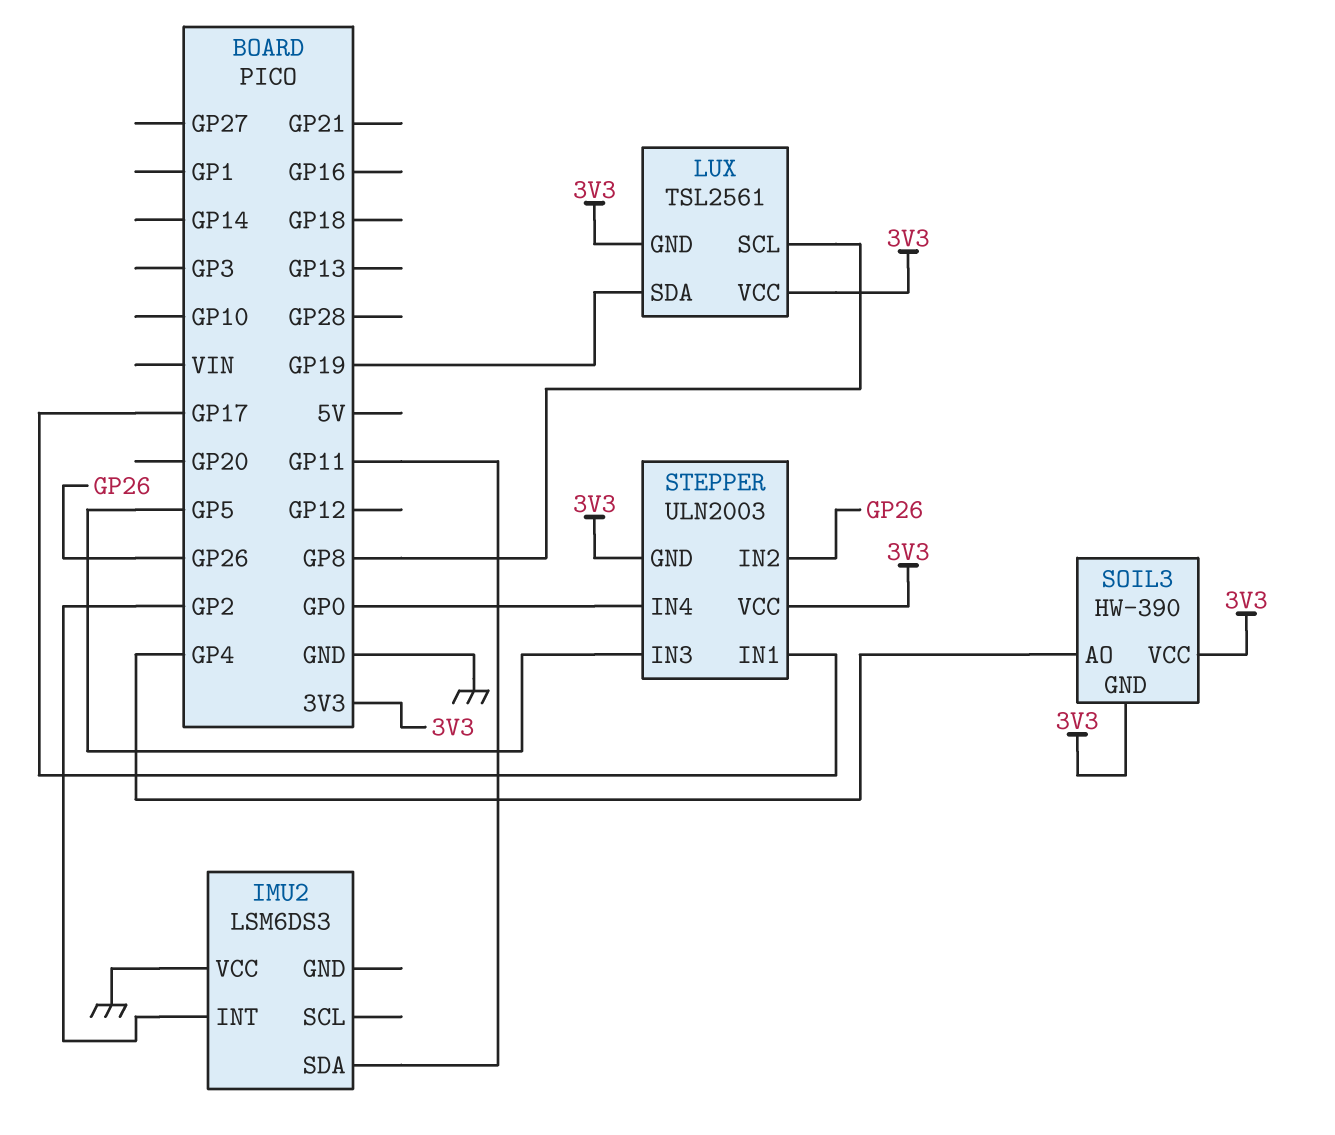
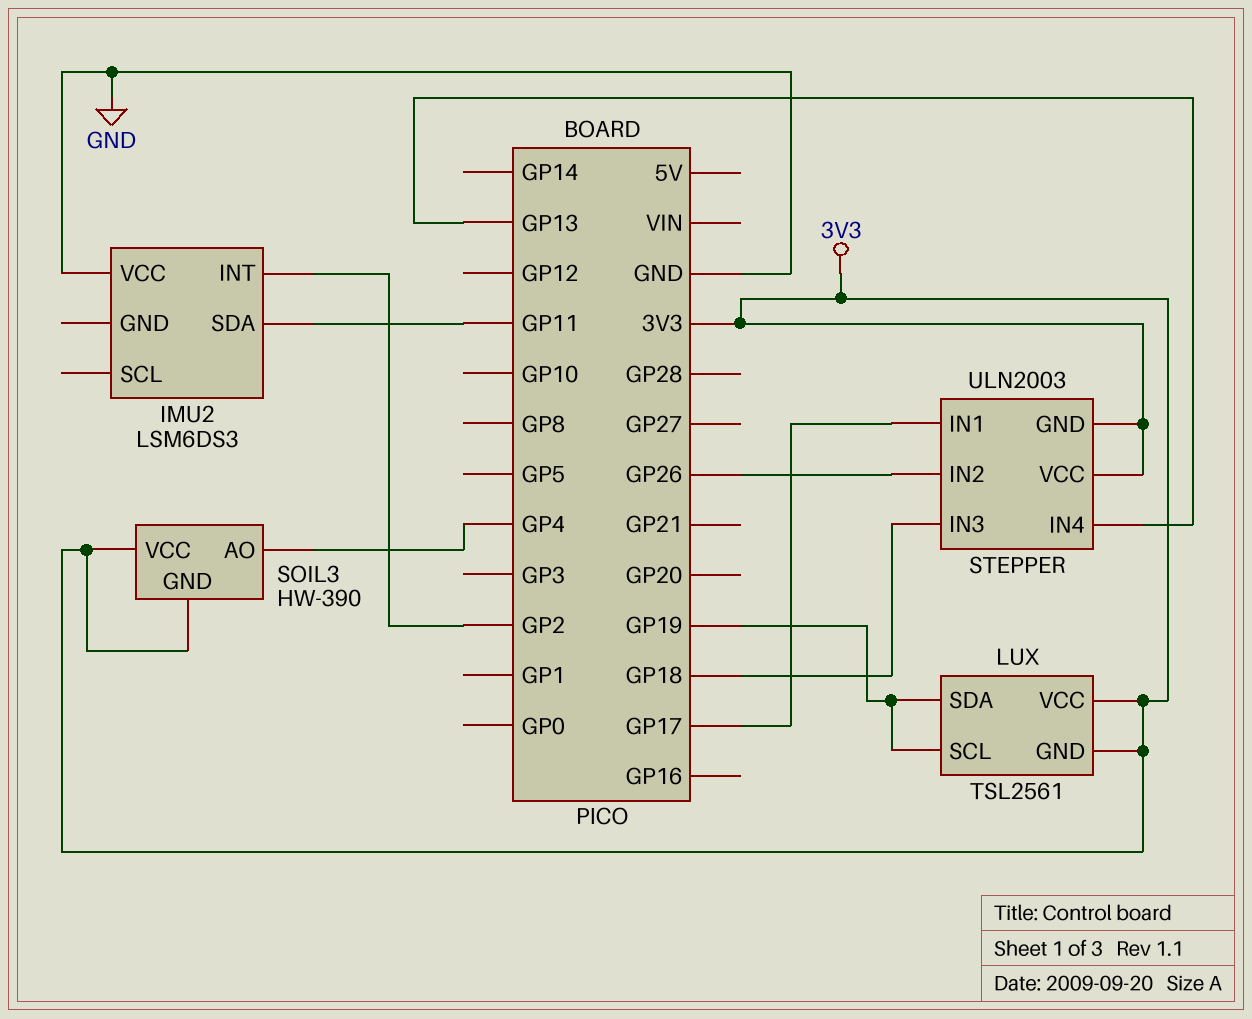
LUX pin SCL: GP8 -> GP19
STEPPER pin IN3: GP5 -> GP18
STEPPER pin IN4: GP0 -> GP13

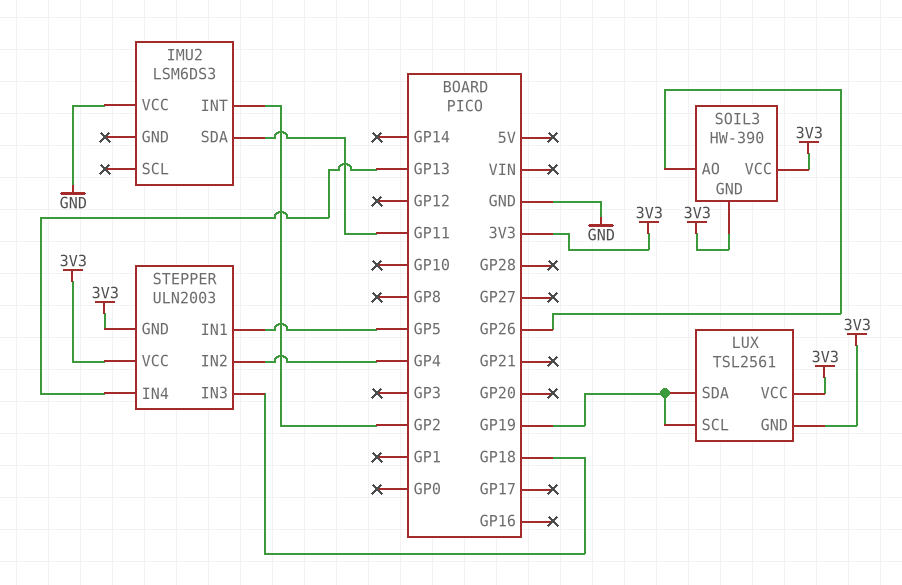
SOIL3 pin AO: GP4 -> GP26
STEPPER pin IN1: GP17 -> GP5
STEPPER pin IN2: GP26 -> GP4

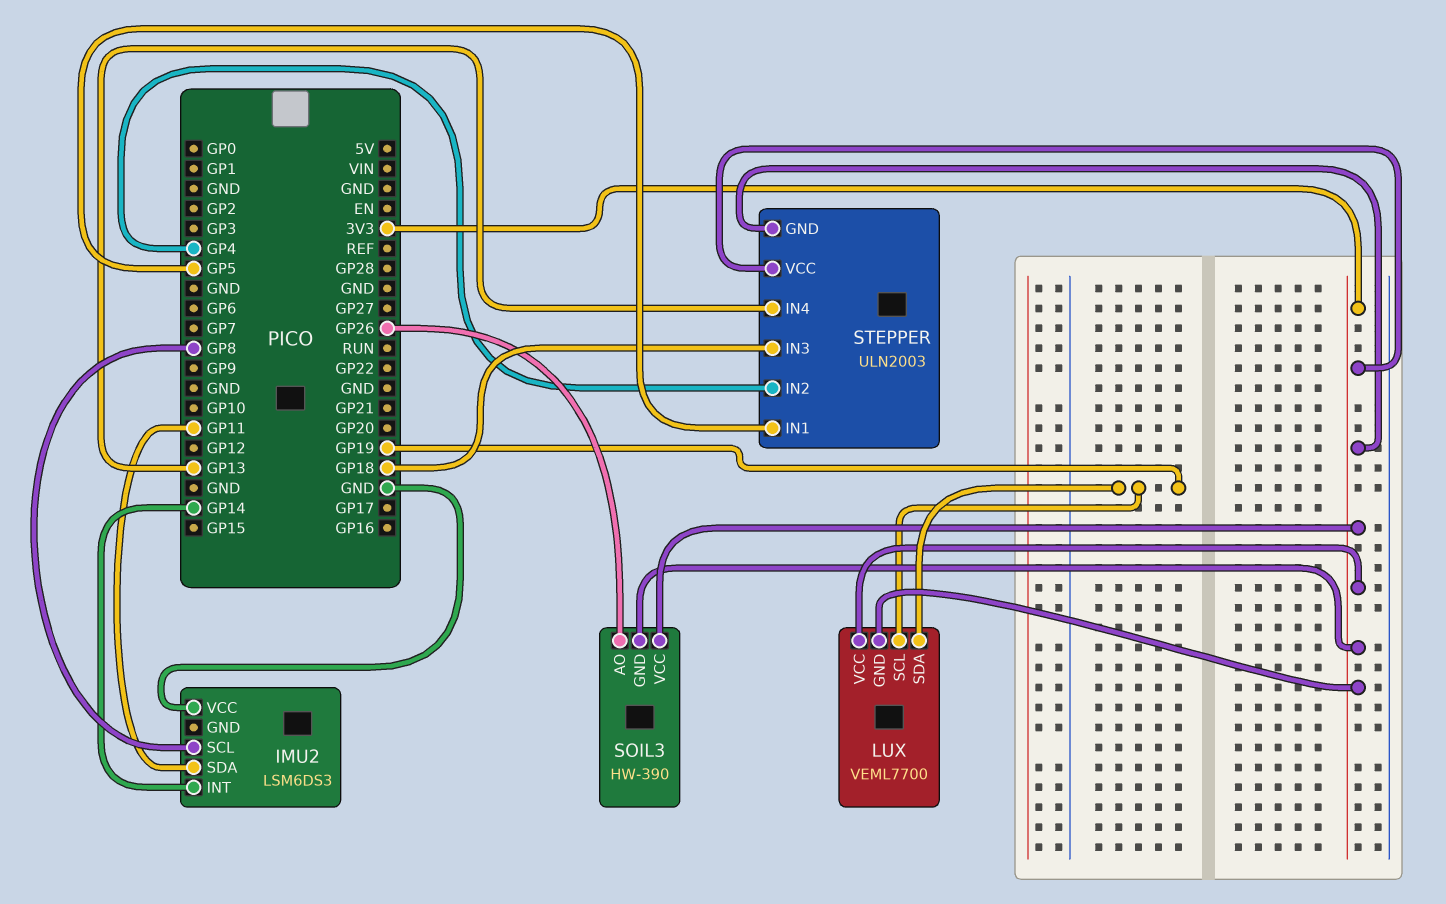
IMU2 pin INT: GP2 -> GP14
IMU2 pin SCL: none -> GP8
LUX: TSL2561 -> VEML7700

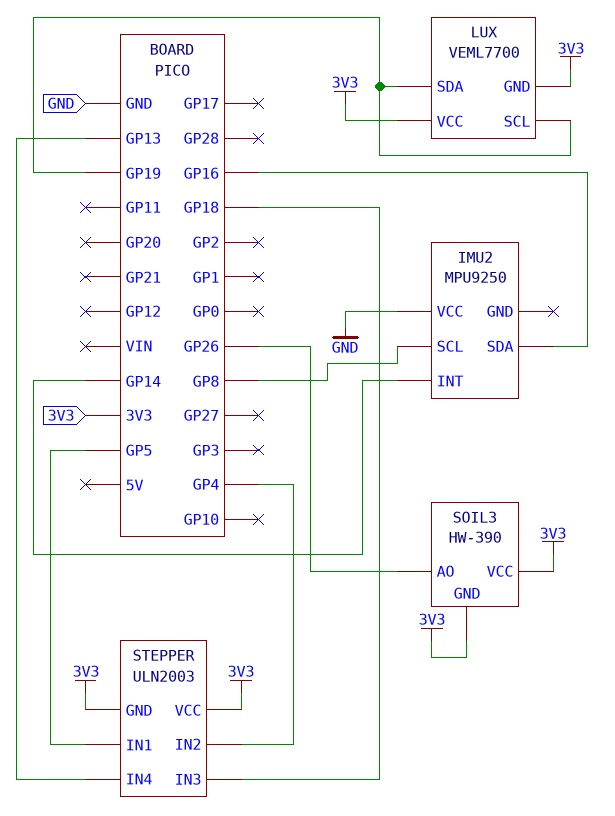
IMU2: LSM6DS3 -> MPU9250
IMU2 pin SDA: GP11 -> GP16

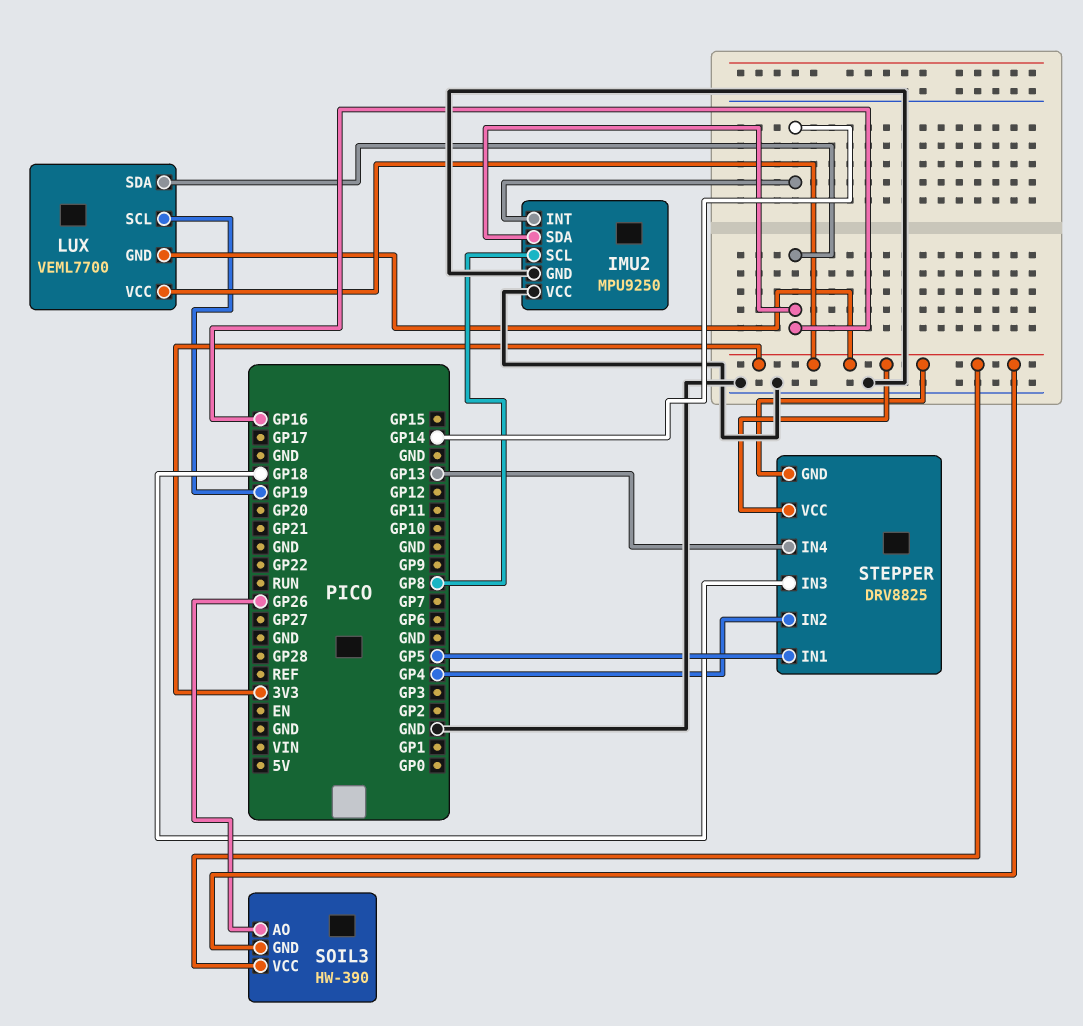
IMU2 pin GND: none -> GND
LUX pin SDA: GP19 -> GP16
STEPPER: ULN2003 -> DRV8825

